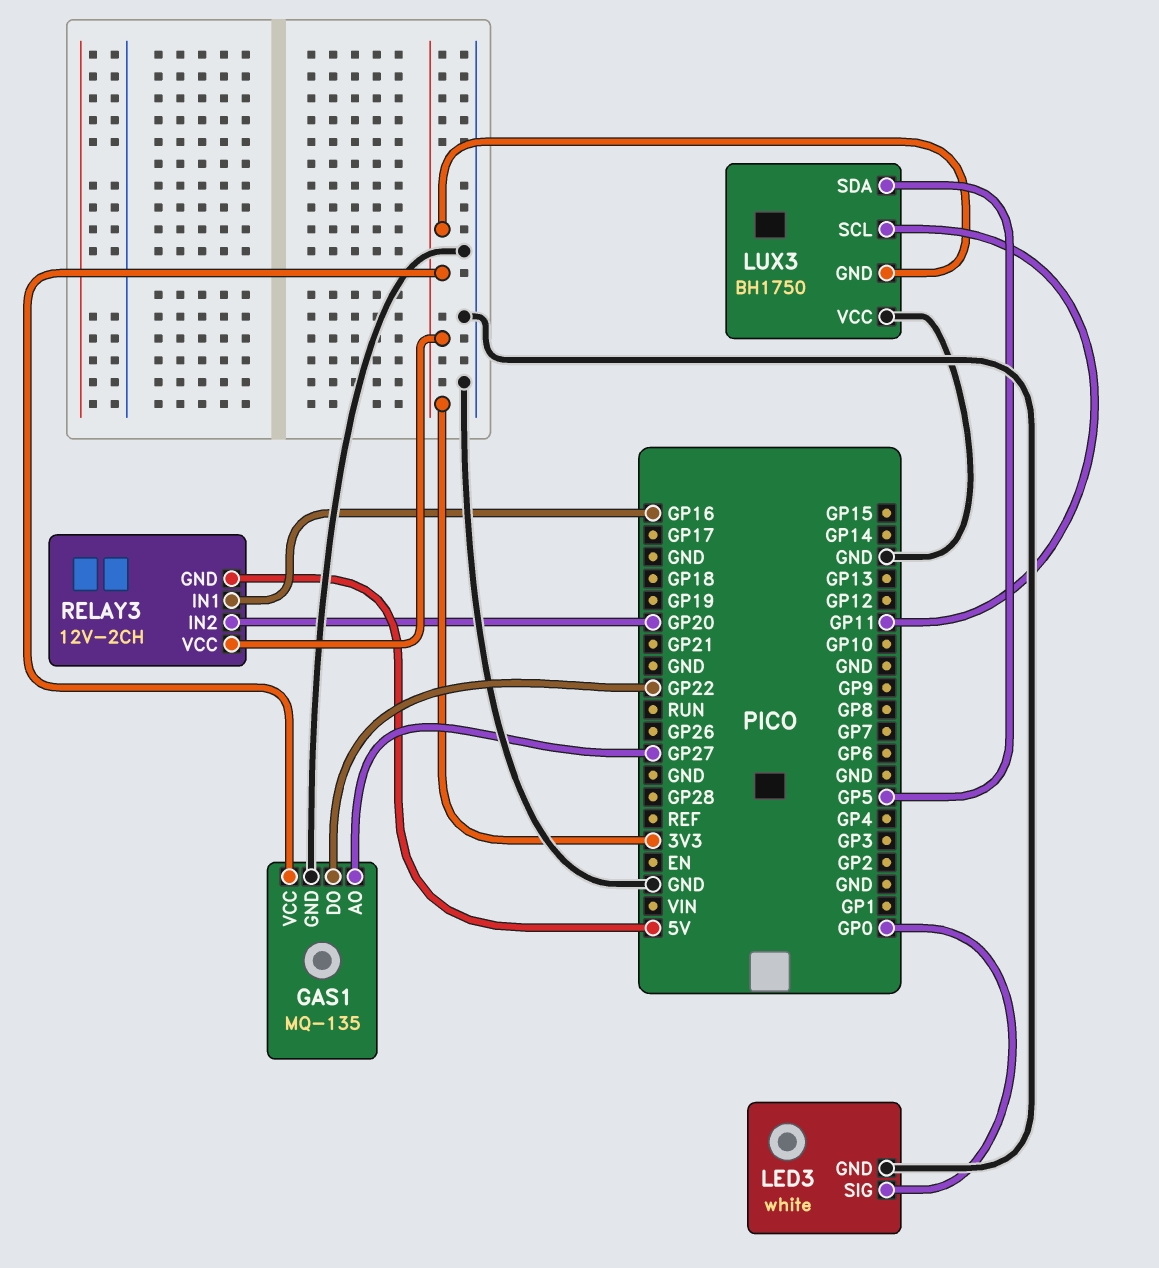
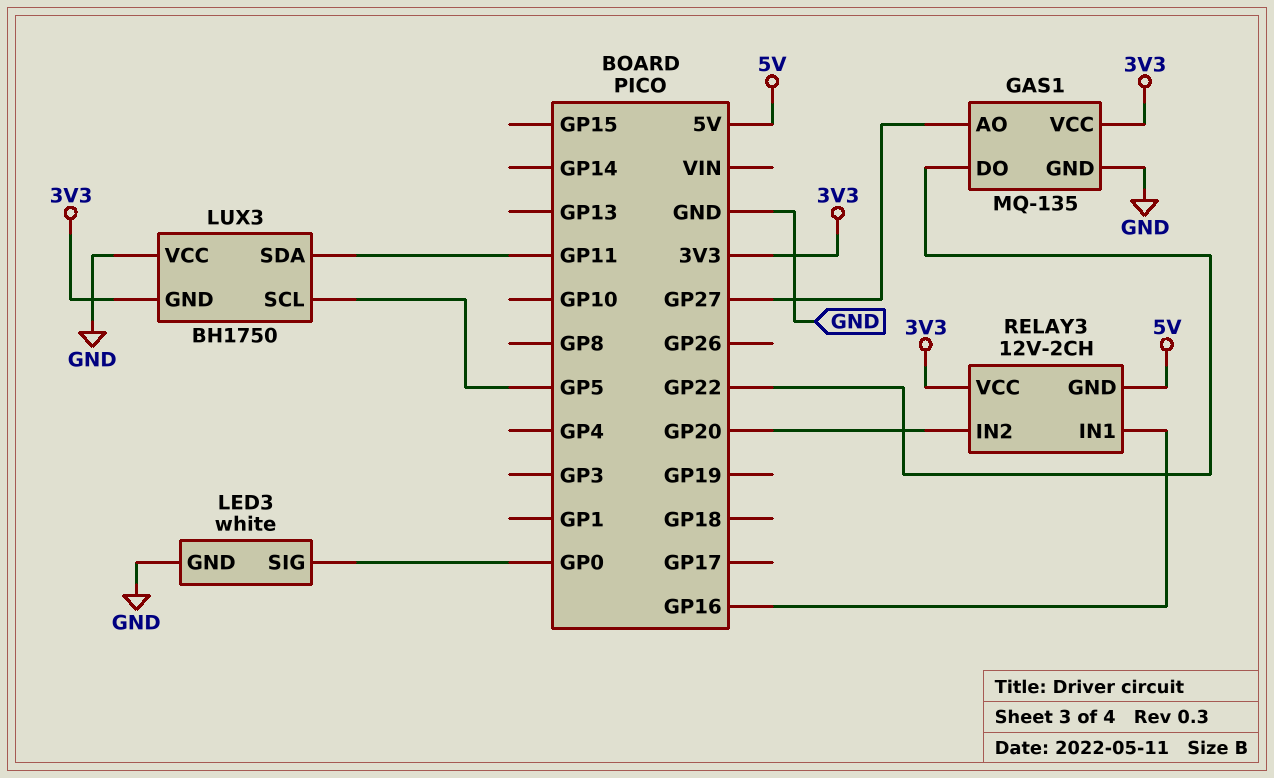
LUX3 pin SCL: GP11 -> GP5
LUX3 pin SDA: GP5 -> GP11

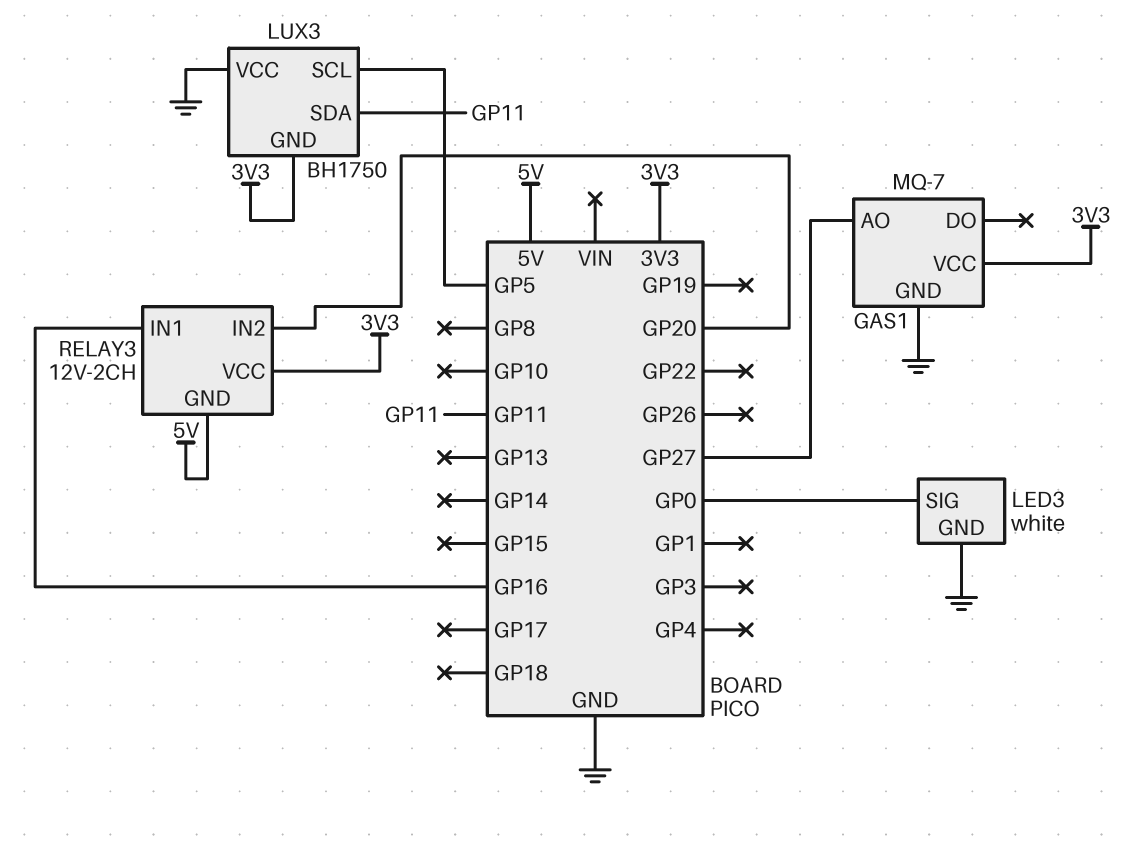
GAS1: MQ-135 -> MQ-7
GAS1 pin DO: GP22 -> none

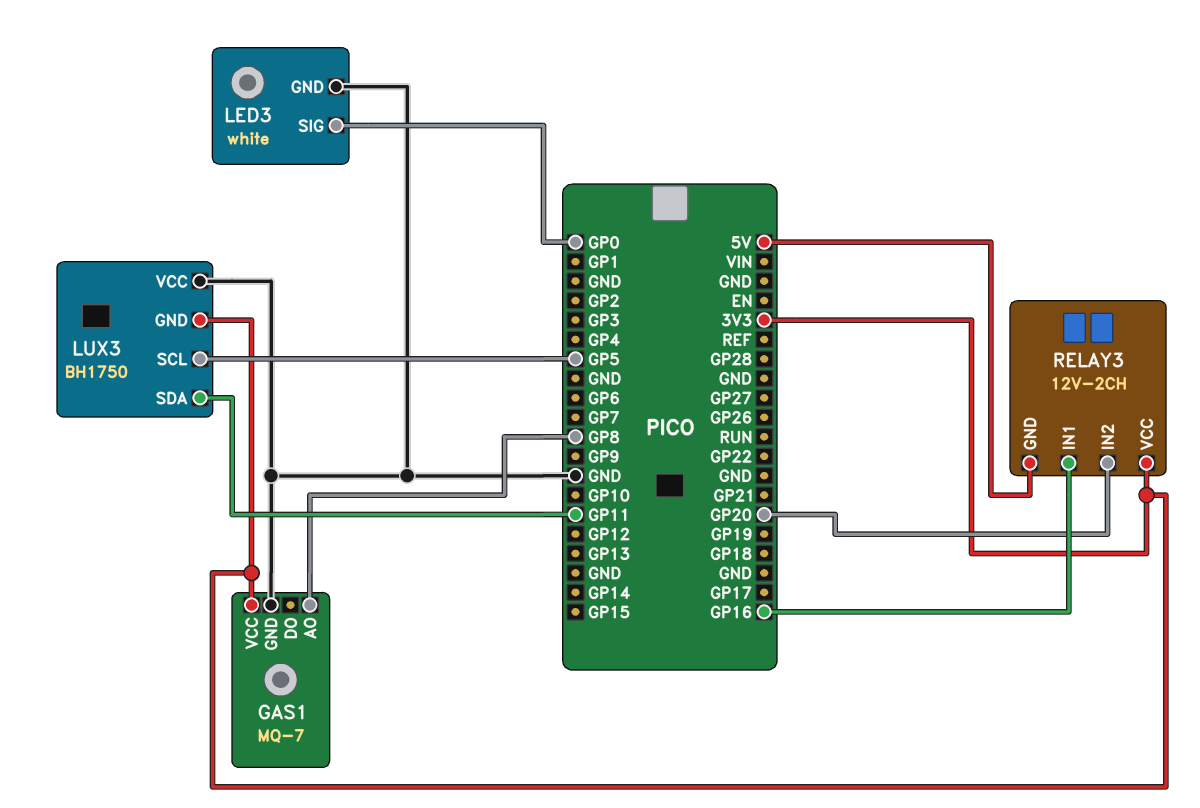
GAS1 pin AO: GP27 -> GP8

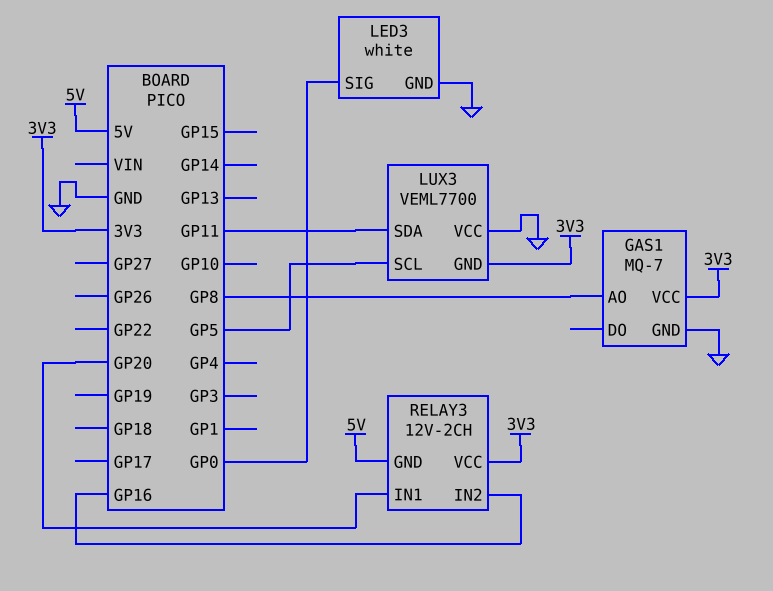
LUX3: BH1750 -> VEML7700
RELAY3 pin IN1: GP16 -> GP20
RELAY3 pin IN2: GP20 -> GP16

